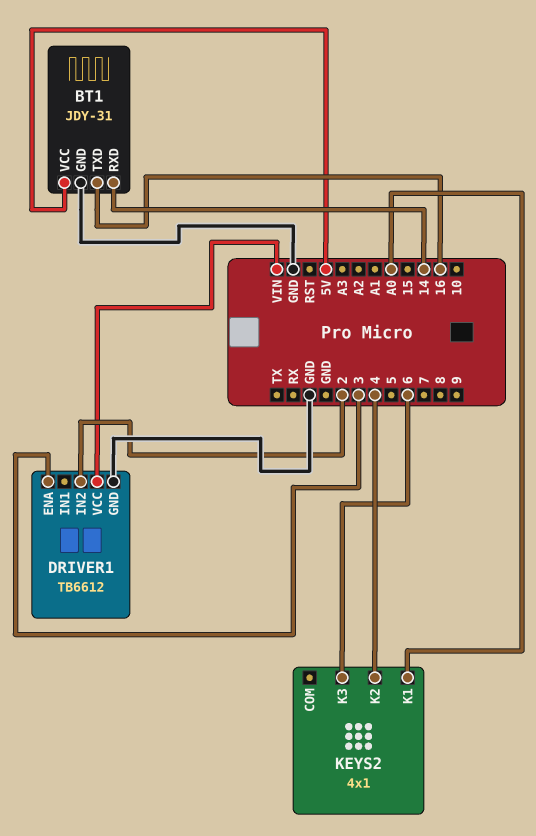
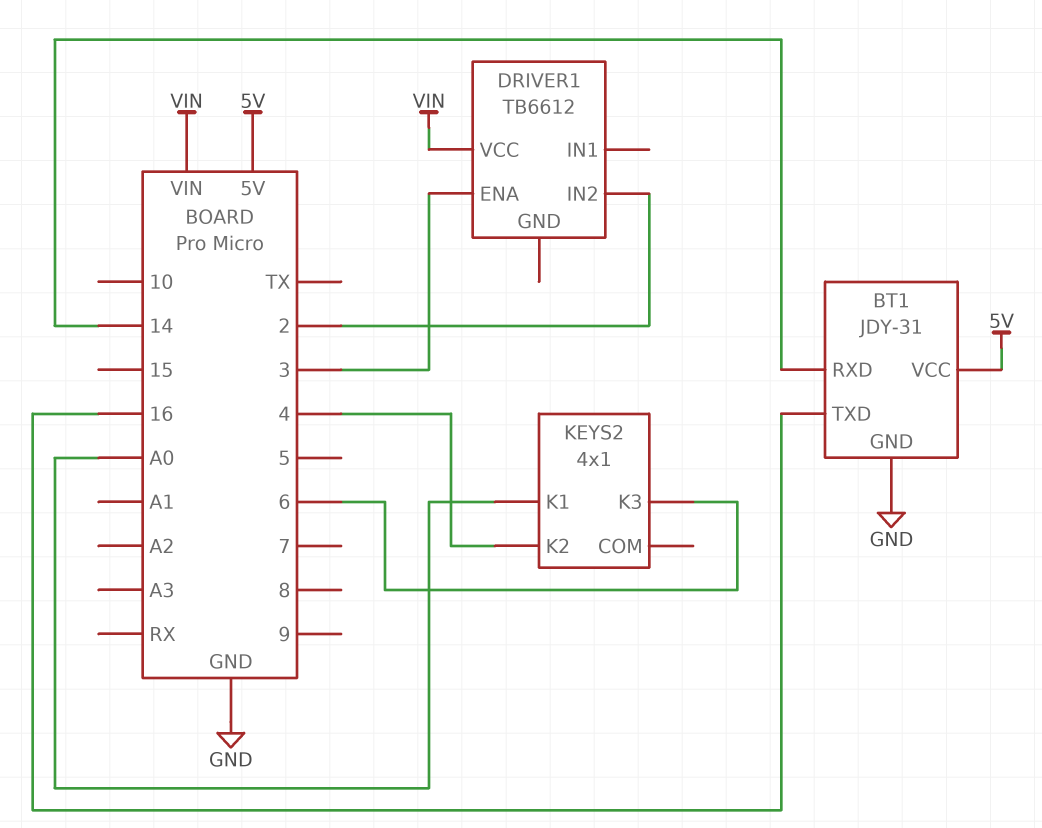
DRIVER1 pin GND: GND -> none

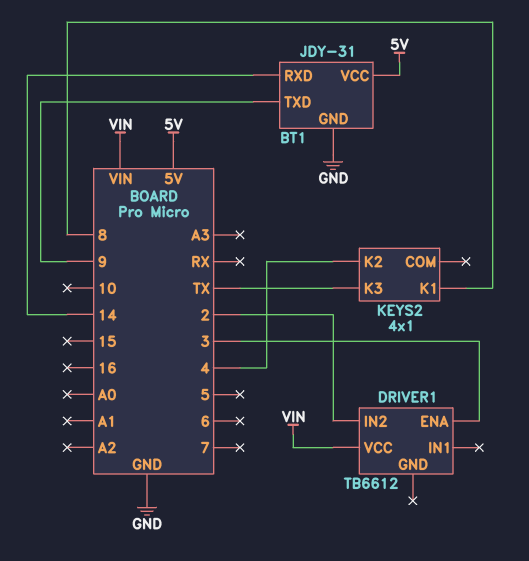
BT1 pin TXD: 16 -> 9
KEYS2 pin K1: A0 -> 8
KEYS2 pin K3: 6 -> TX

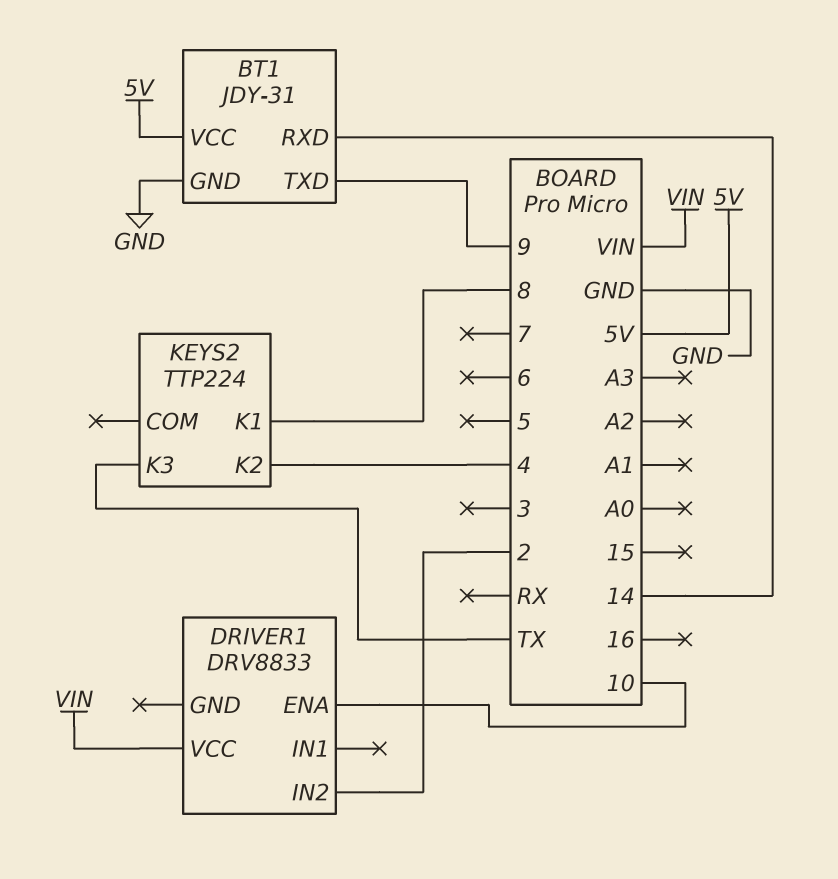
DRIVER1: TB6612 -> DRV8833
DRIVER1 pin ENA: 3 -> 10
KEYS2: 4x1 -> TTP224

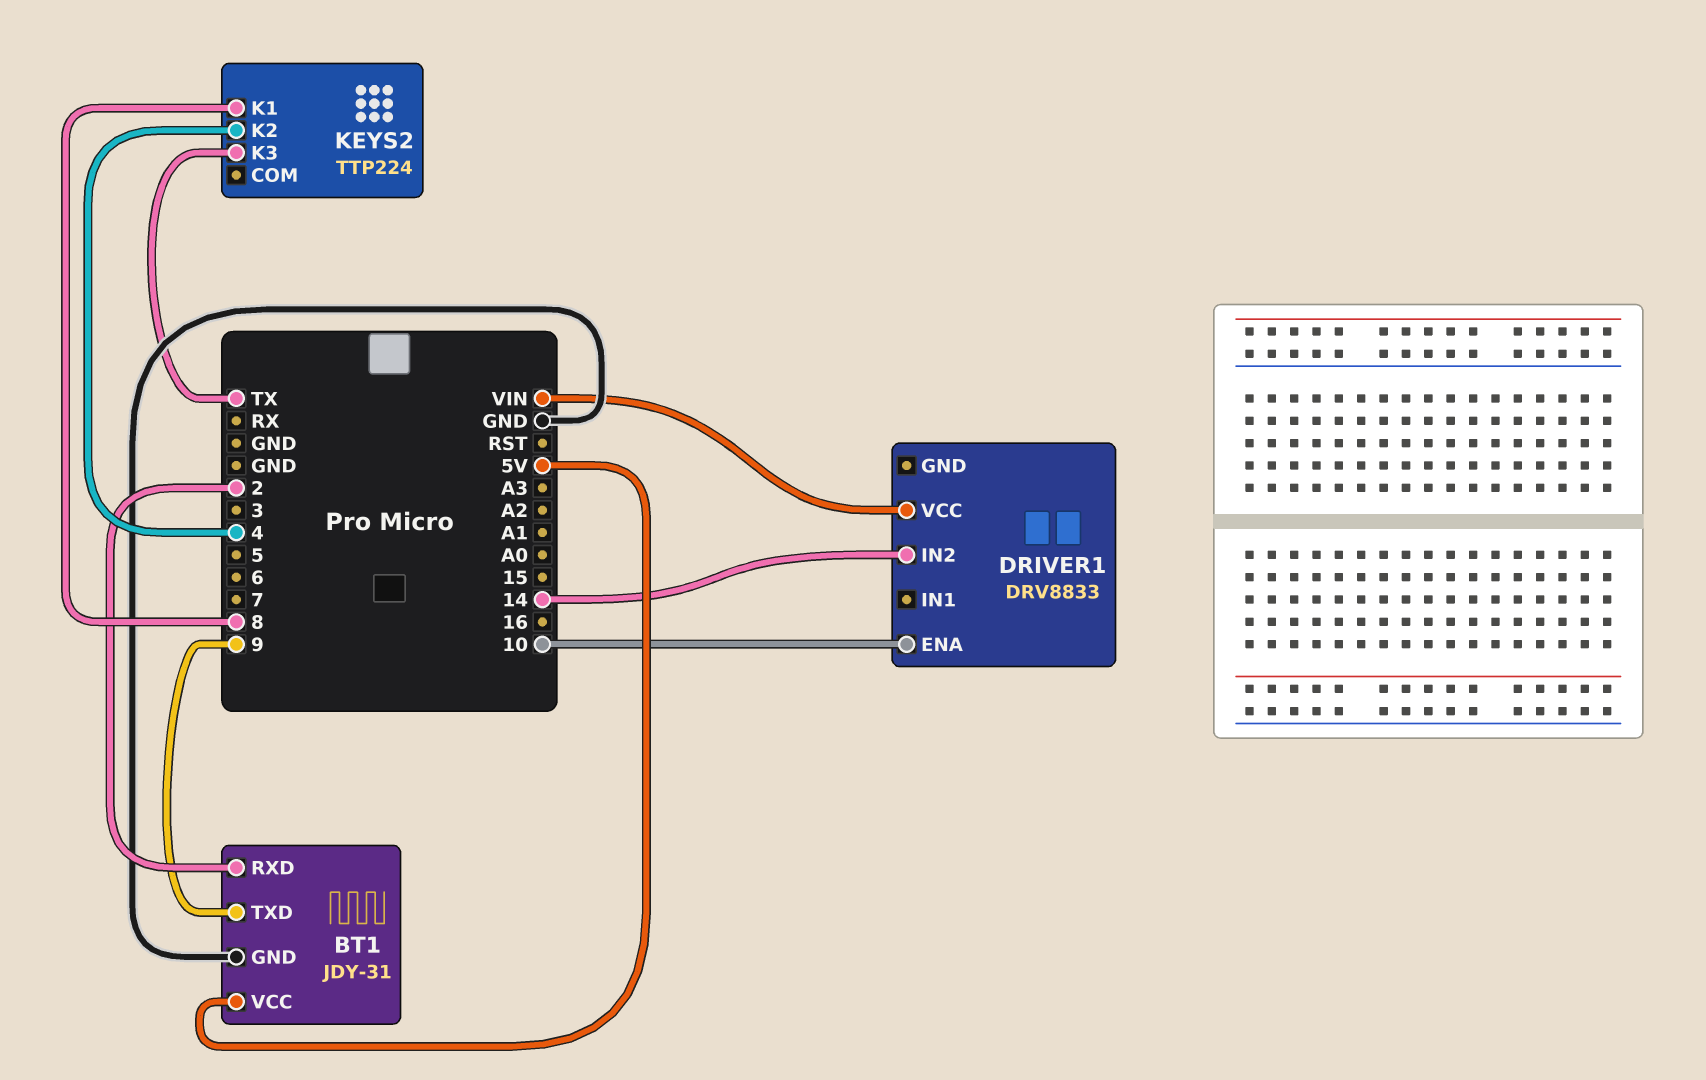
BT1 pin RXD: 14 -> 2
DRIVER1 pin IN2: 2 -> 14

